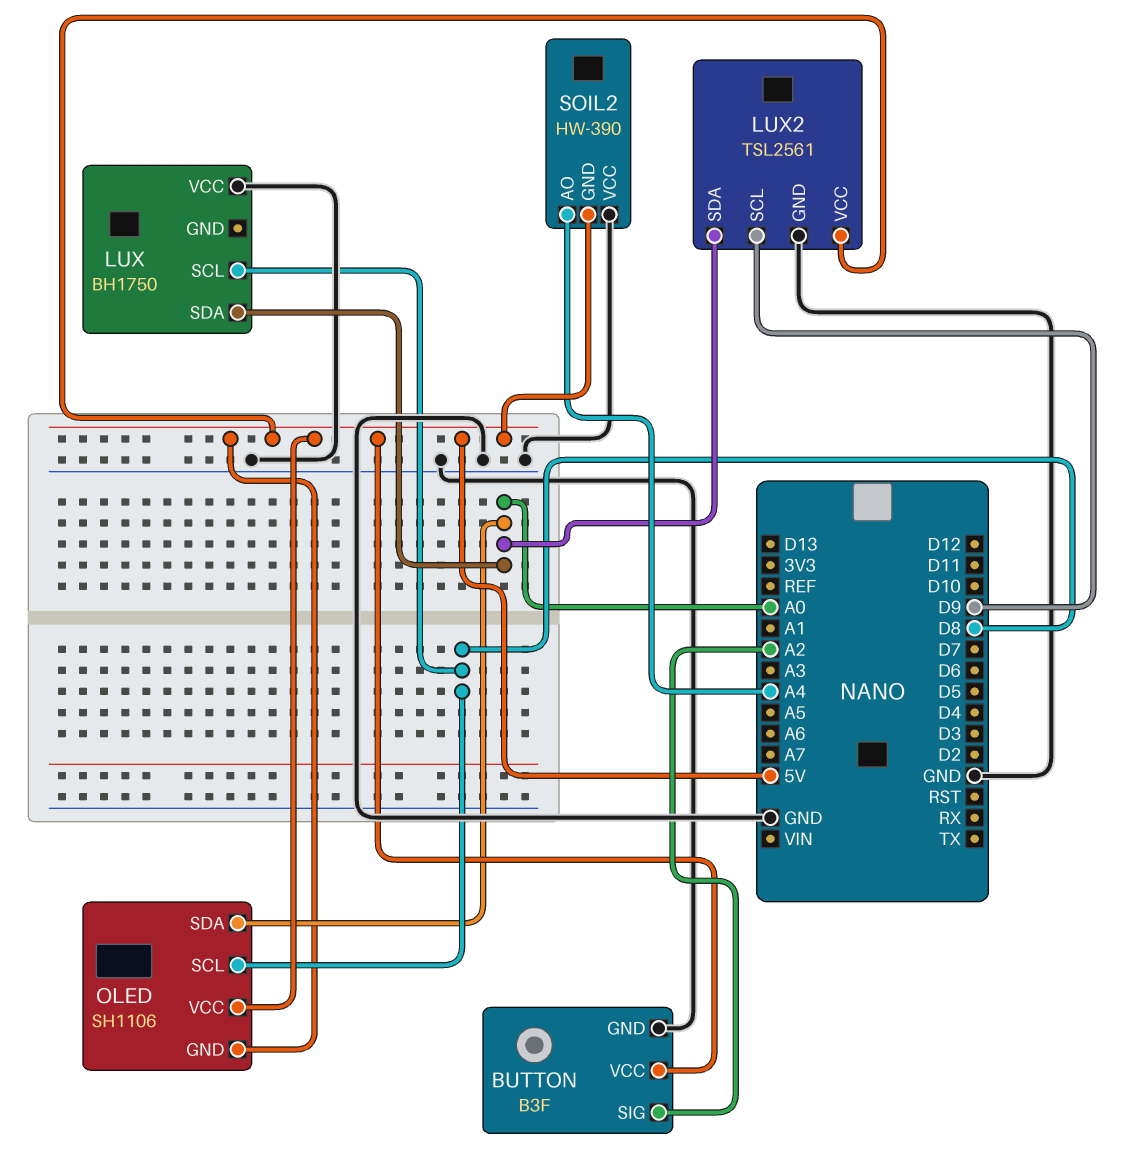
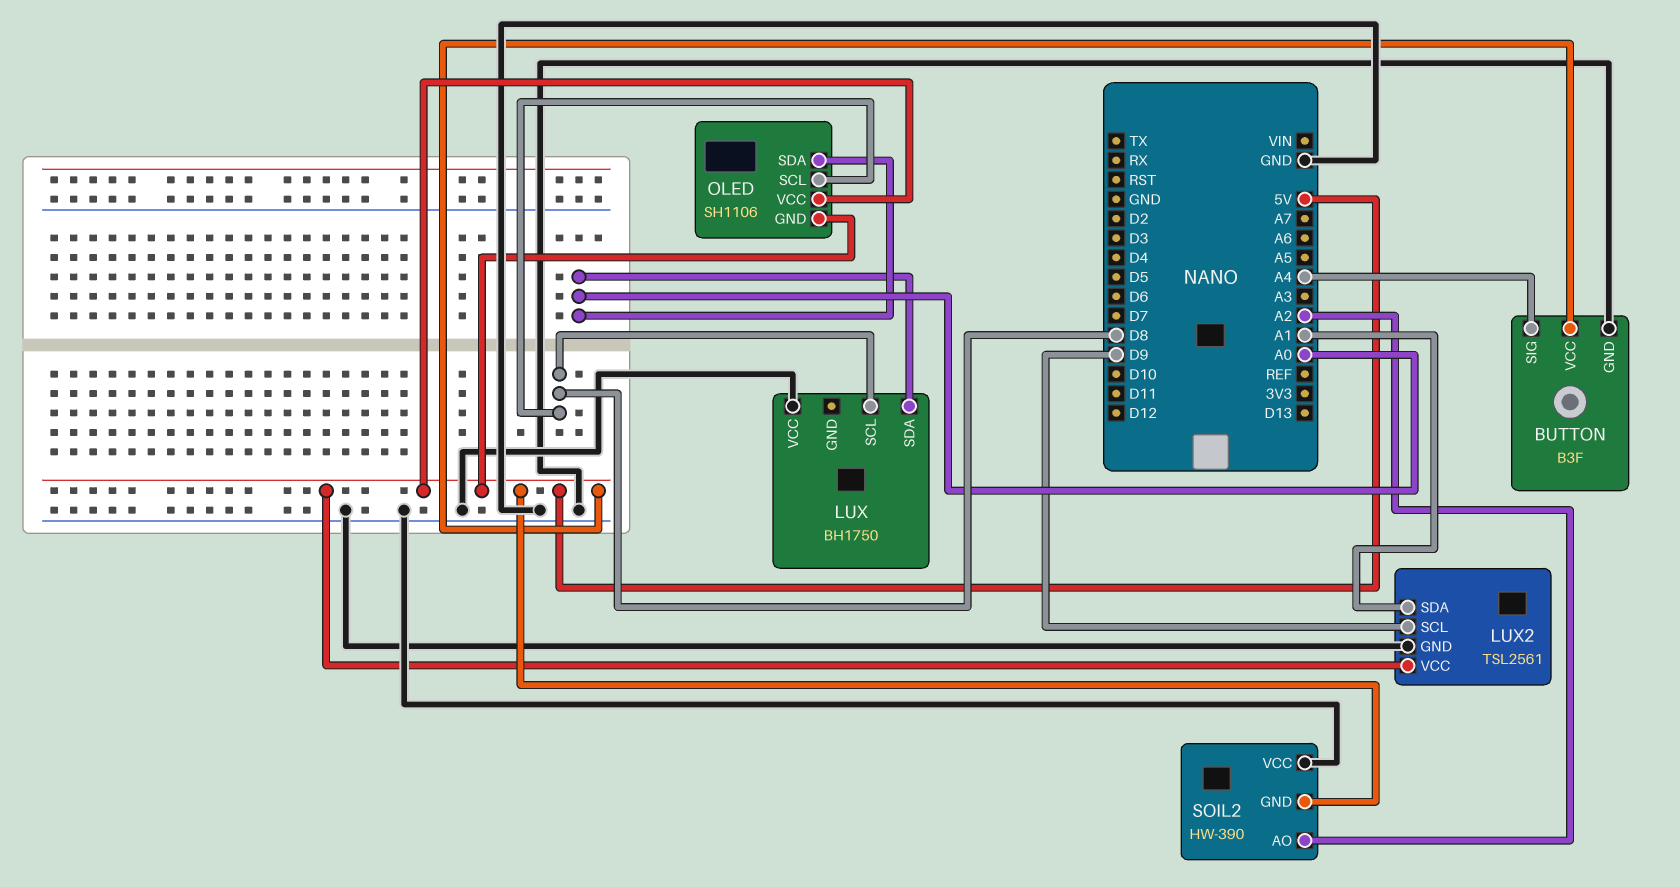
BUTTON pin SIG: A2 -> A4
LUX2 pin SDA: A0 -> A1
SOIL2 pin AO: A4 -> A2

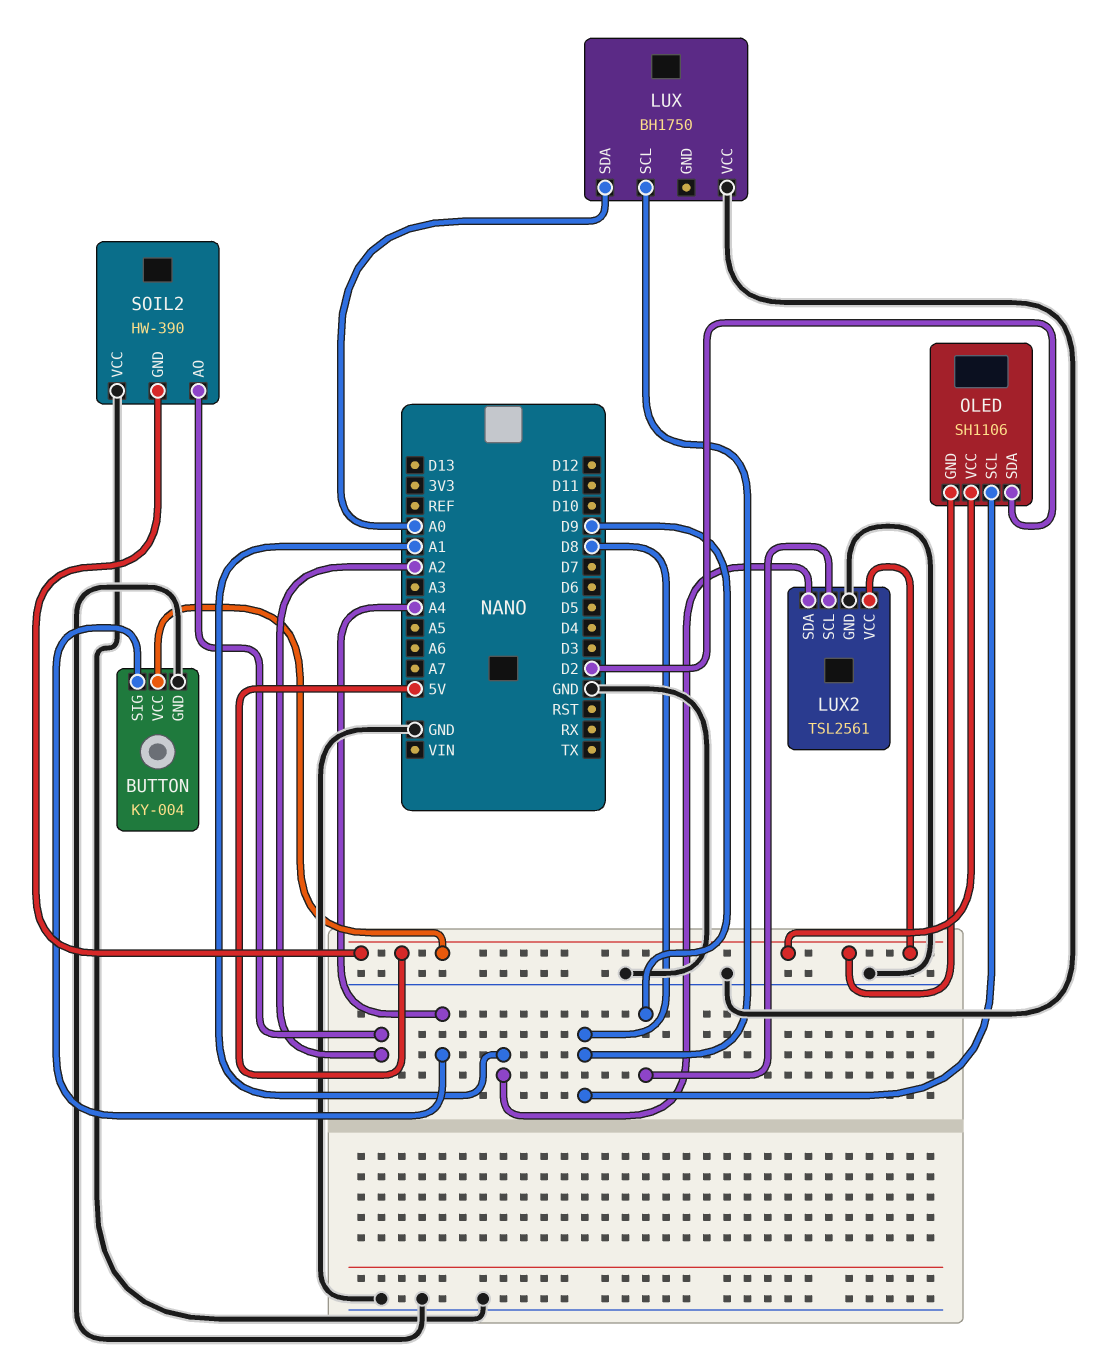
BUTTON: B3F -> KY-004
OLED pin SDA: A0 -> D2

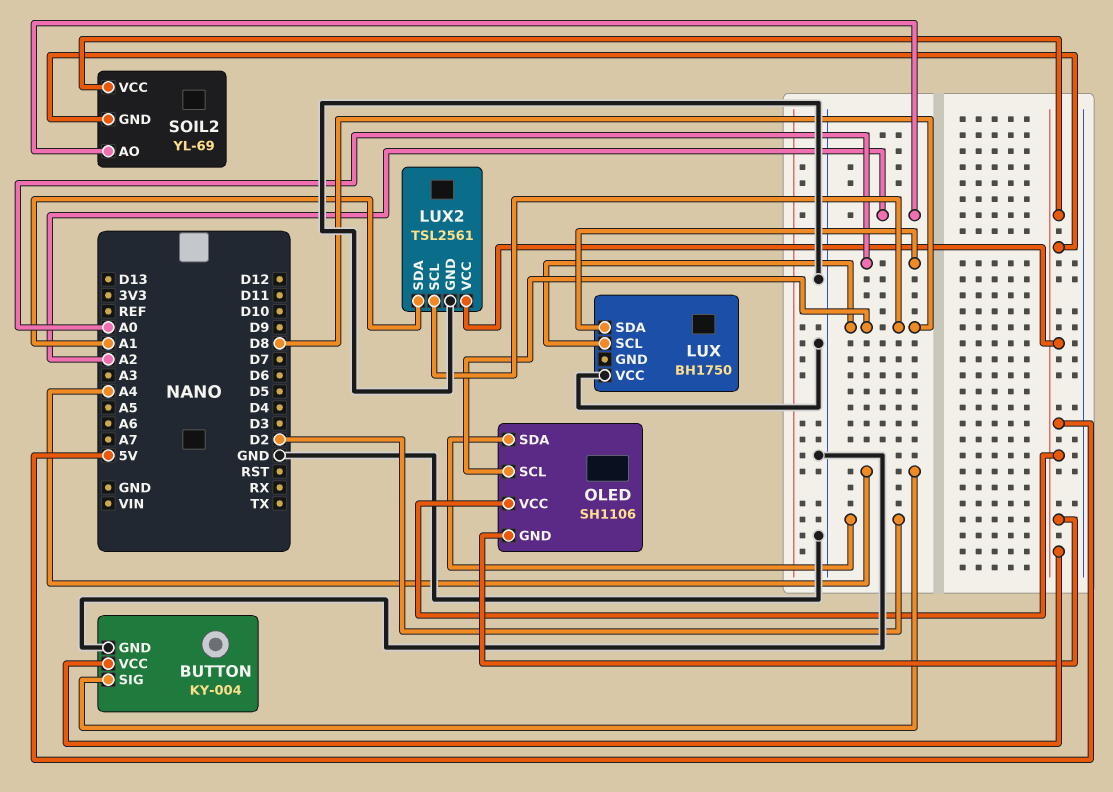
LUX2 pin SCL: D9 -> D8
SOIL2: HW-390 -> YL-69
SOIL2 pin VCC: GND -> 5V

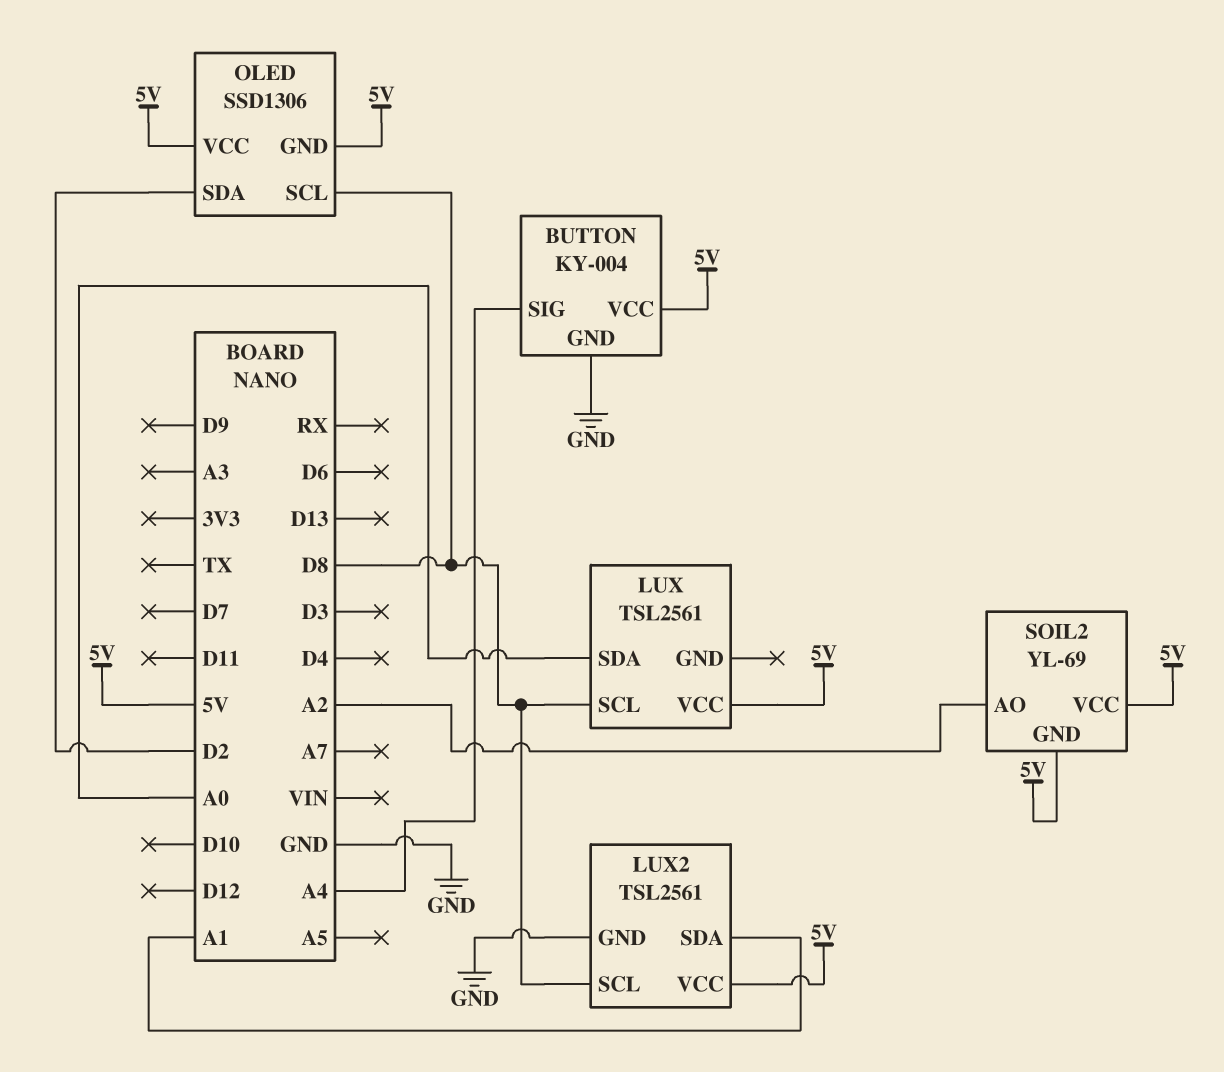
LUX: BH1750 -> TSL2561
LUX pin VCC: GND -> 5V
OLED: SH1106 -> SSD1306

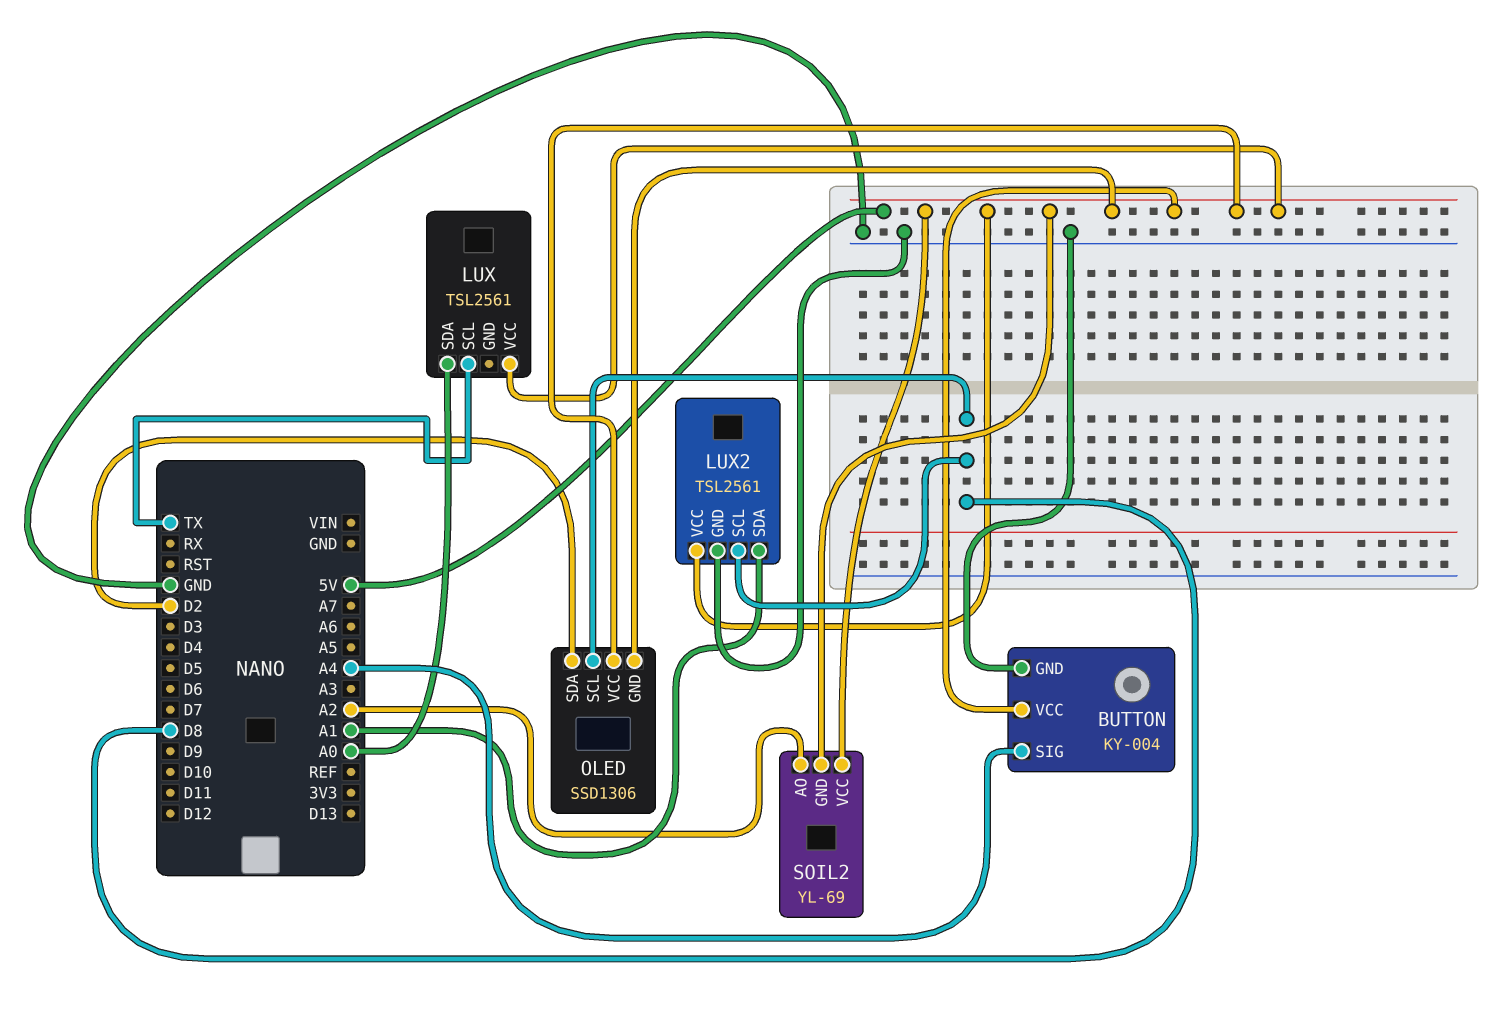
LUX pin SCL: D8 -> TX

